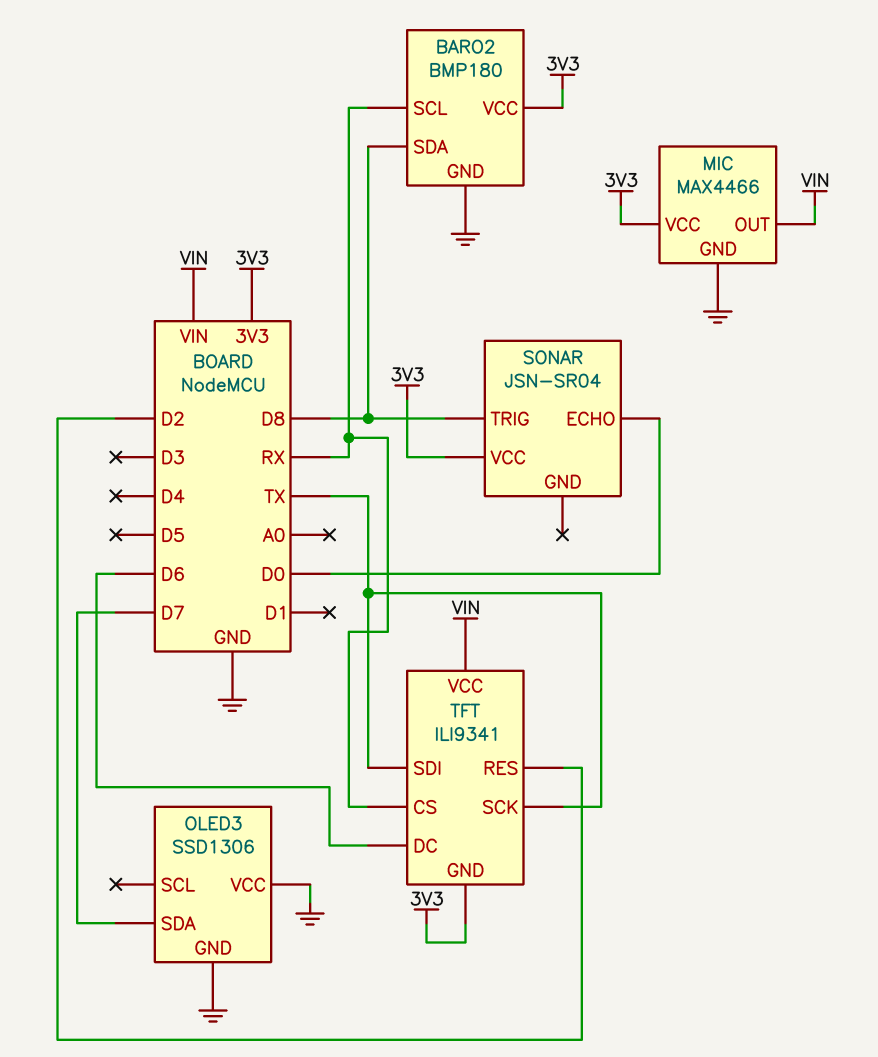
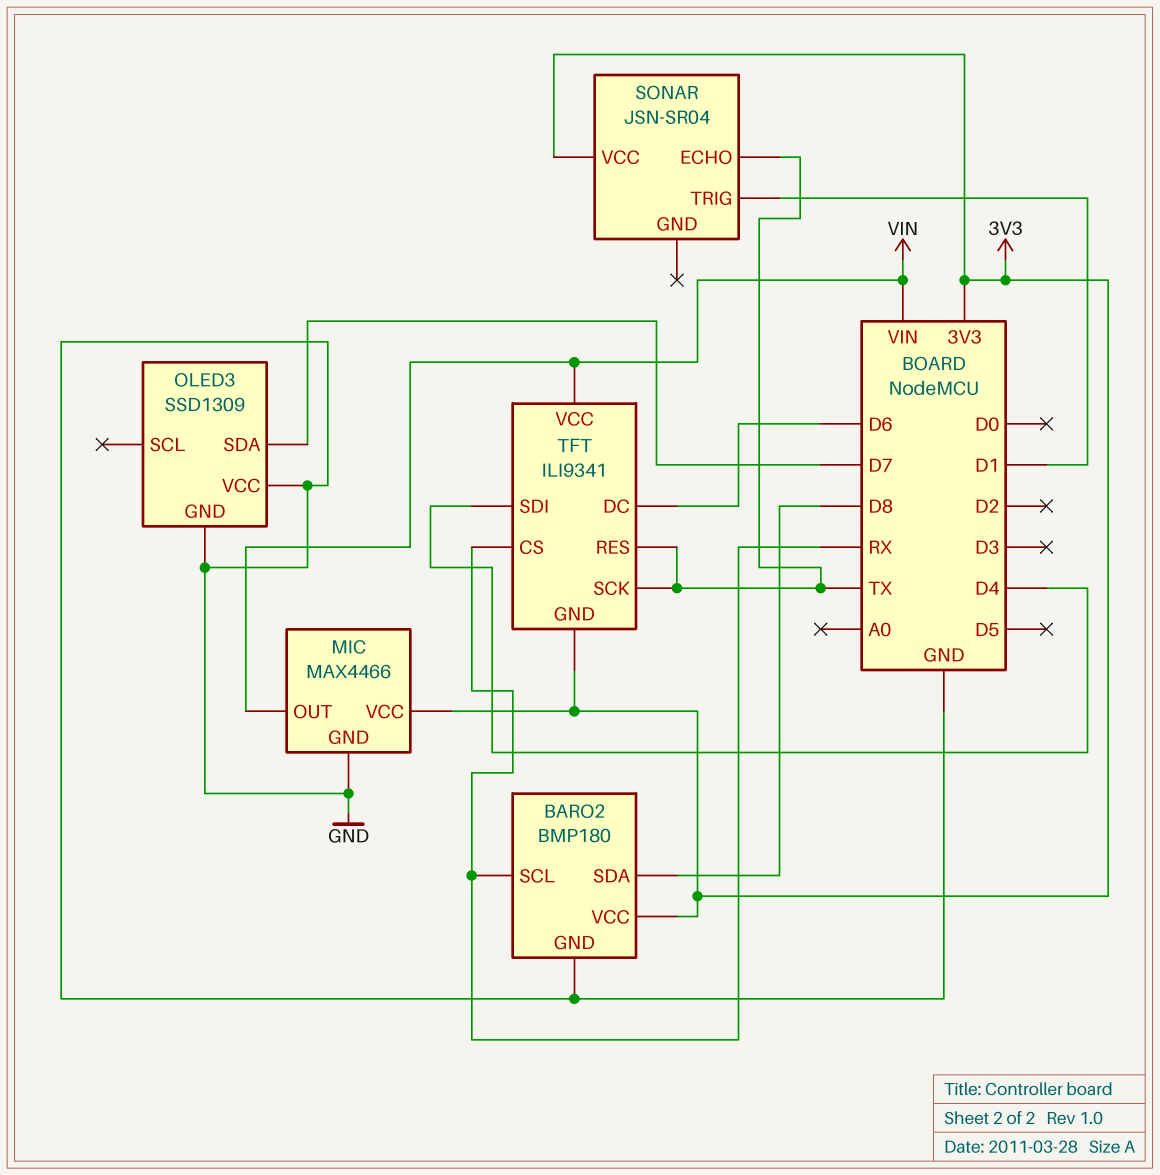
OLED3: SSD1306 -> SSD1309
SONAR pin ECHO: D0 -> TX
SONAR pin TRIG: D8 -> D1
TFT pin RES: D2 -> TX
TFT pin SDI: TX -> D4

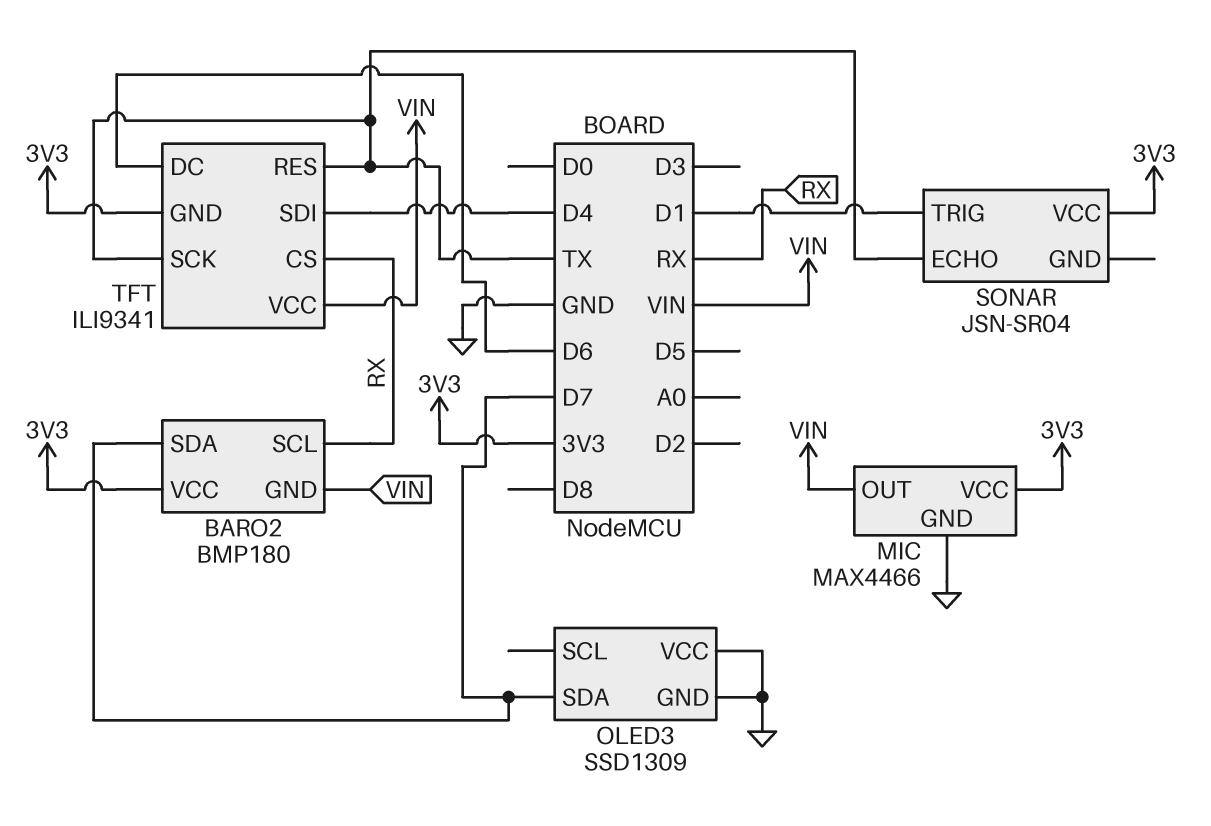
BARO2 pin GND: GND -> VIN
BARO2 pin SDA: D8 -> D7

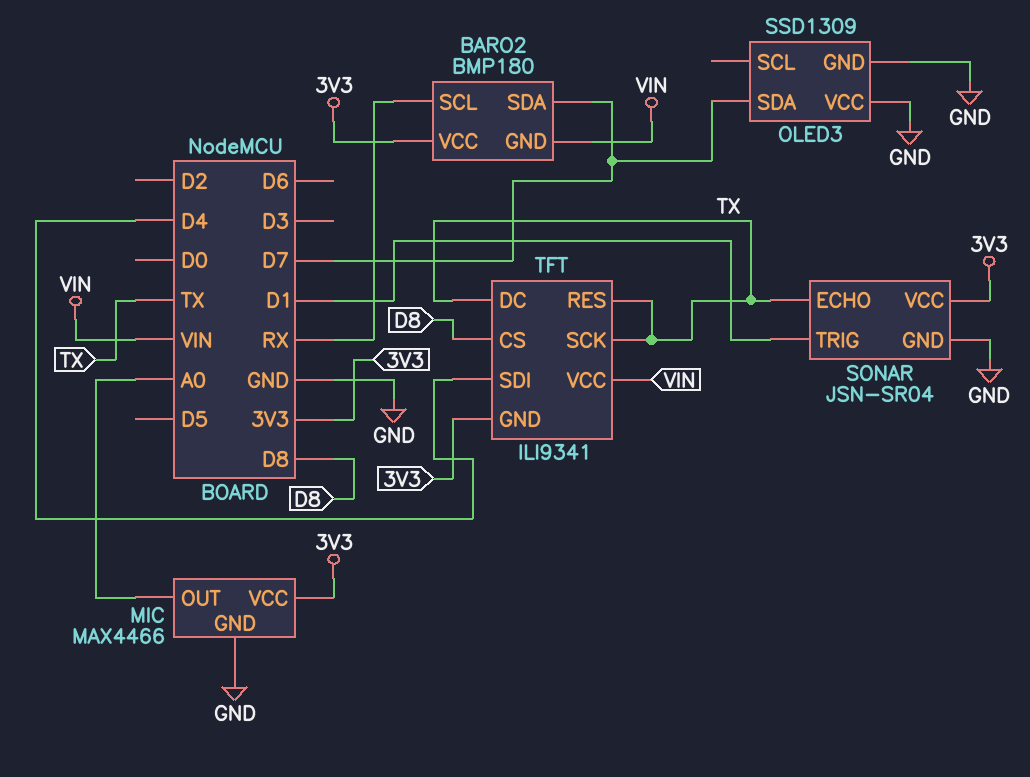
MIC pin OUT: VIN -> A0
SONAR pin GND: none -> GND
TFT pin CS: RX -> D8
TFT pin DC: D6 -> TX

